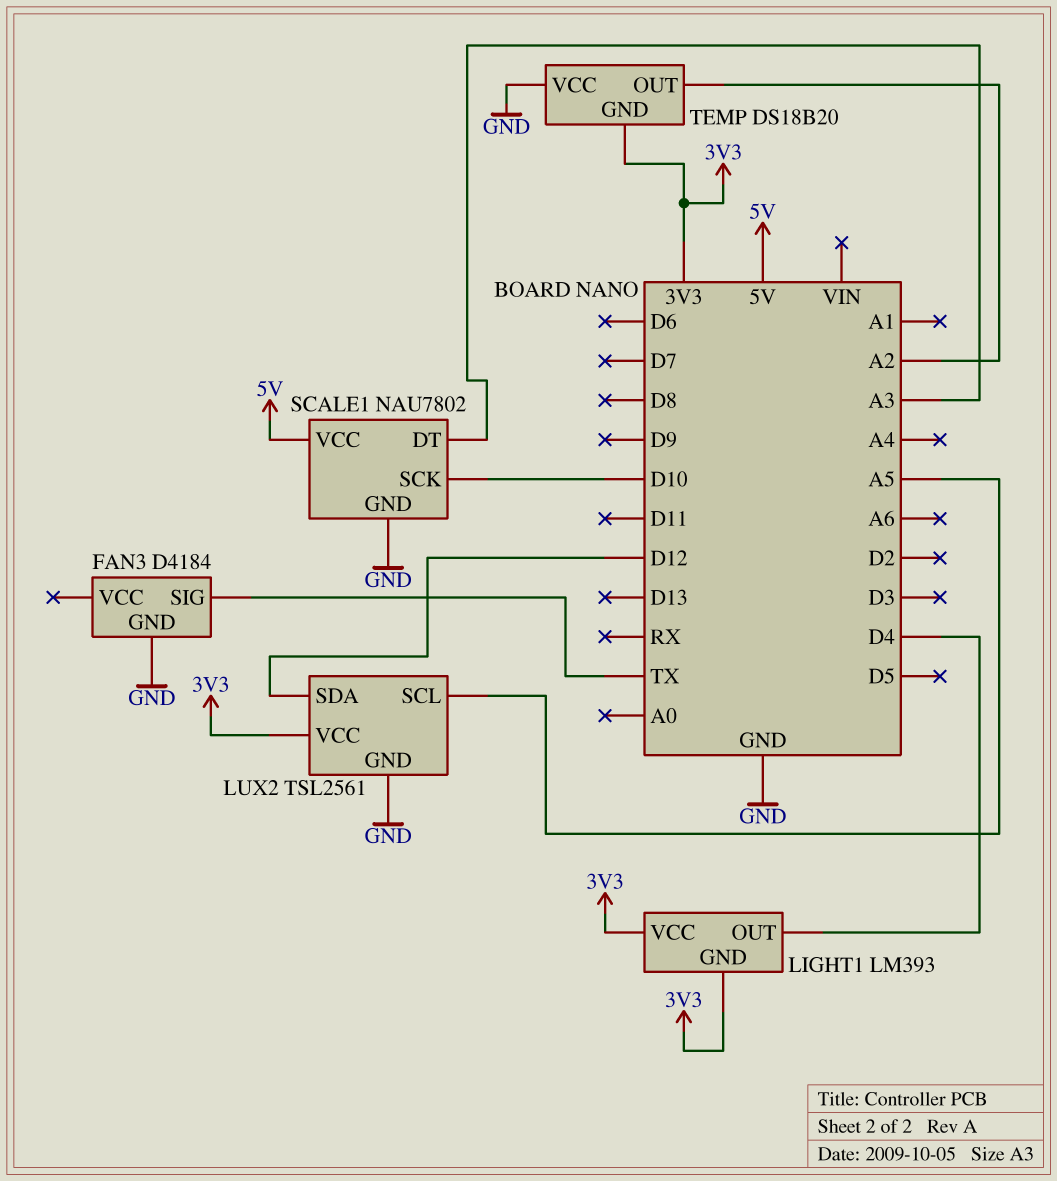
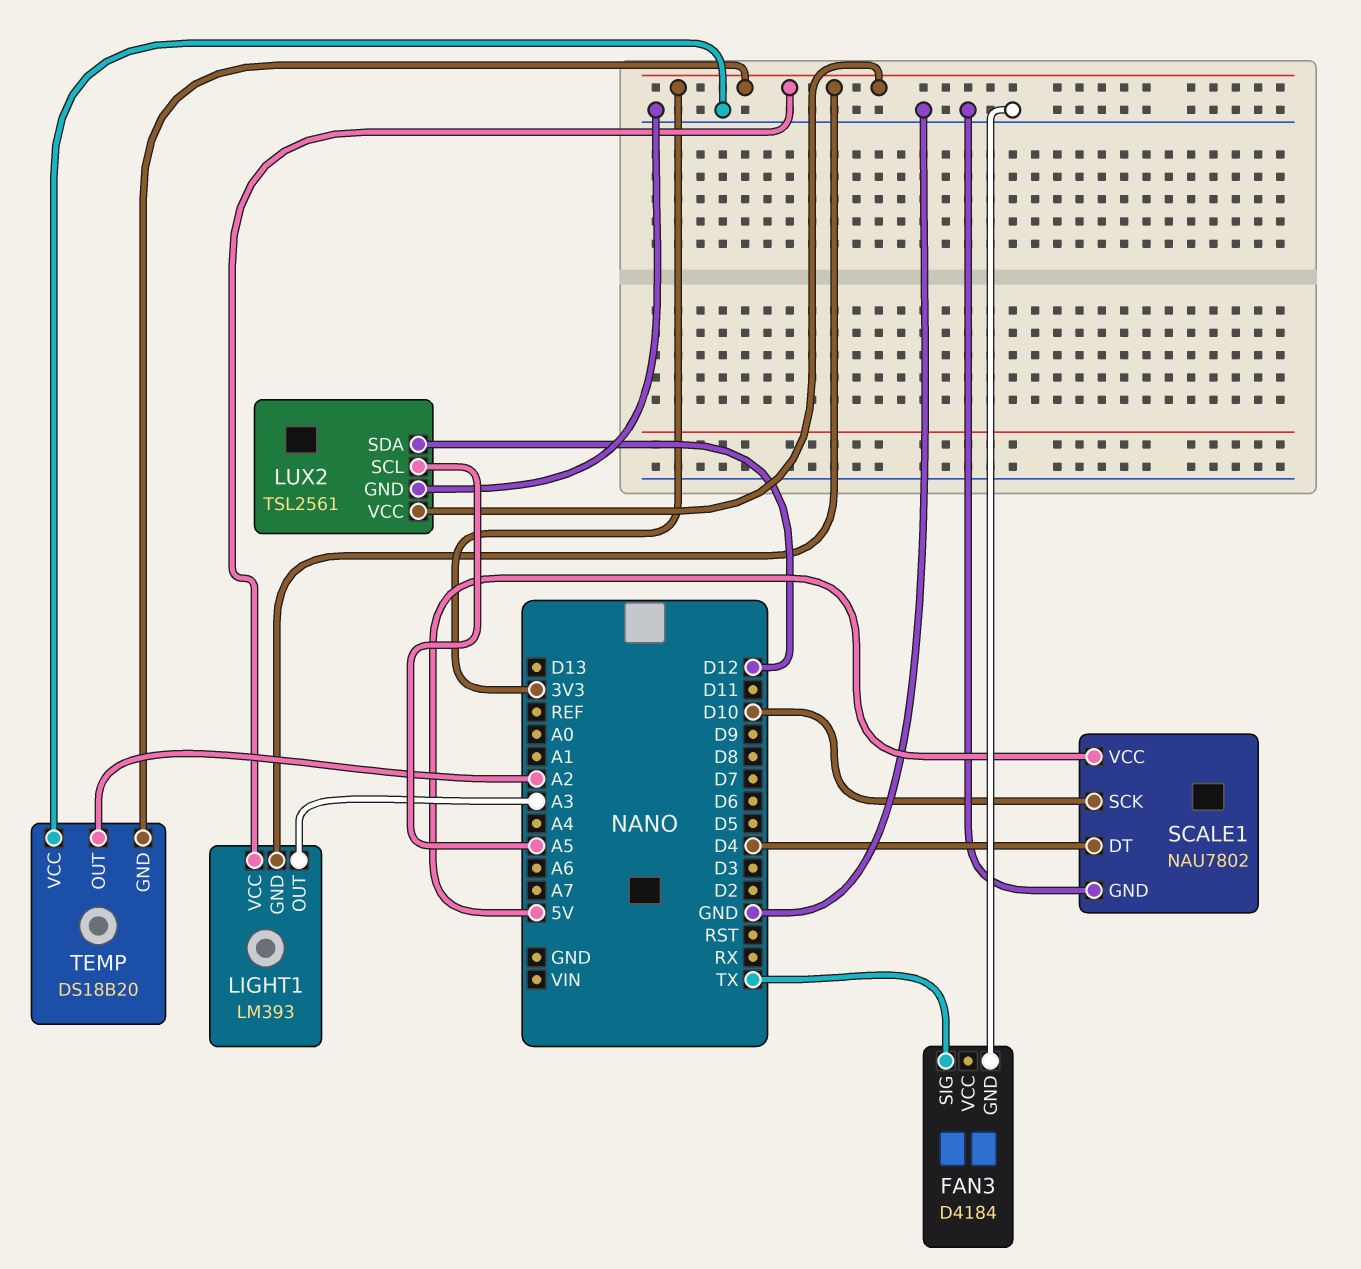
LIGHT1 pin OUT: D4 -> A3
SCALE1 pin DT: A3 -> D4

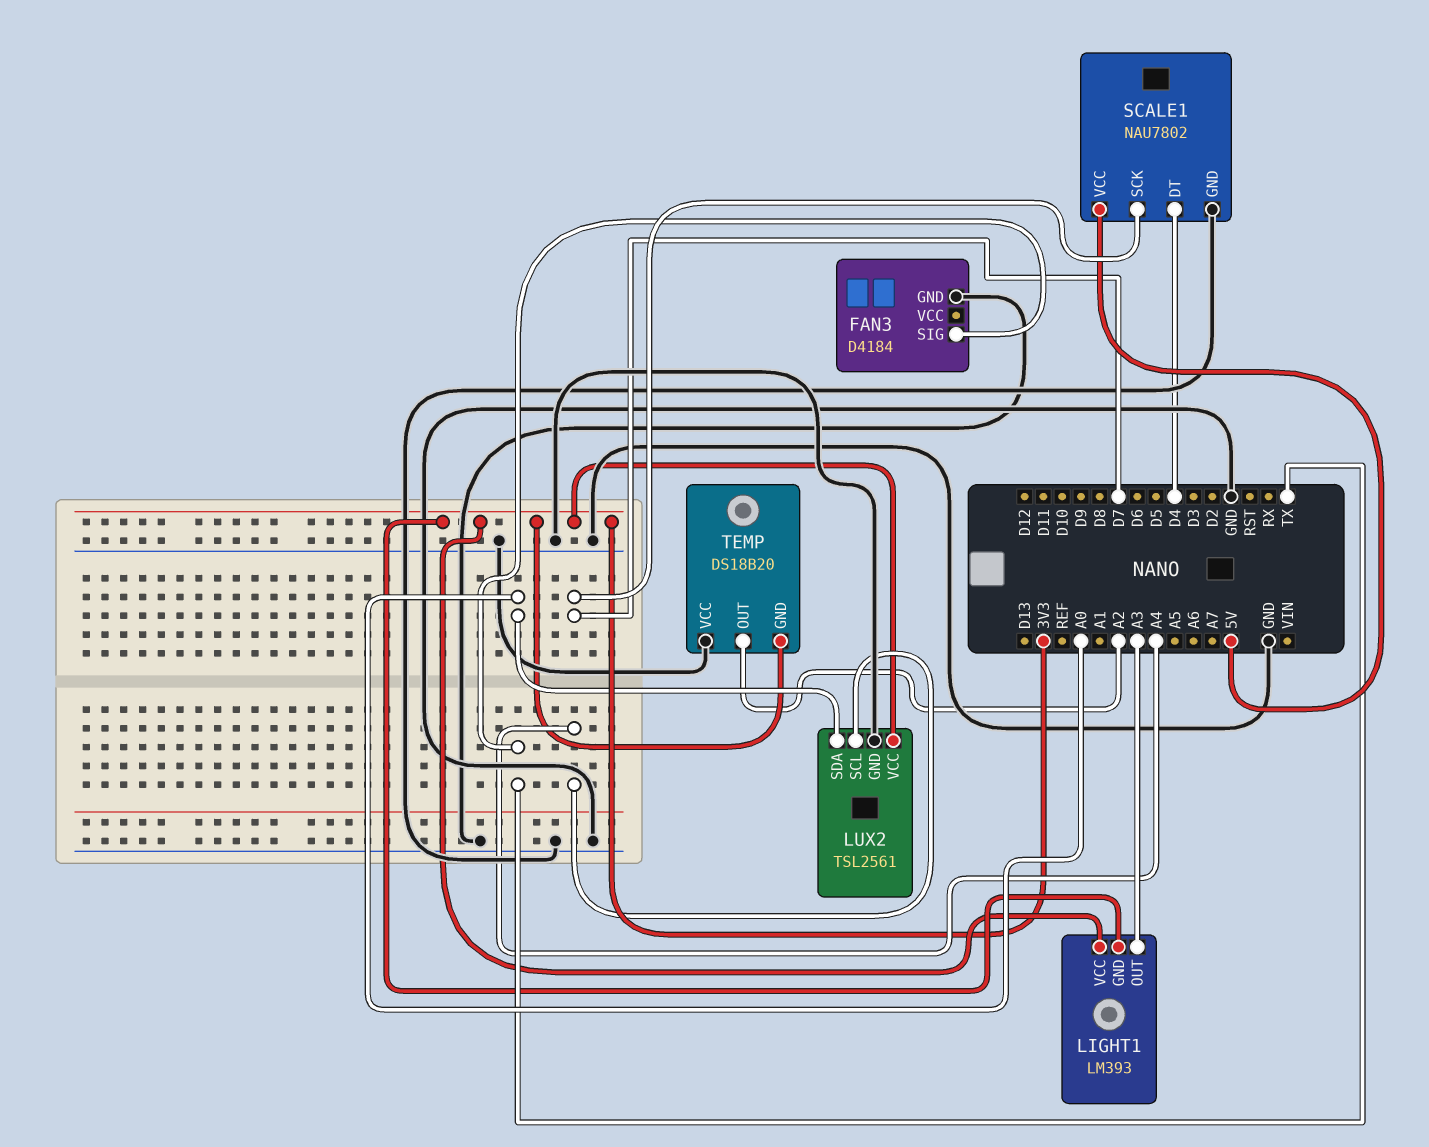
LUX2 pin SCL: A5 -> A4
LUX2 pin SDA: D12 -> A0
SCALE1 pin SCK: D10 -> D7

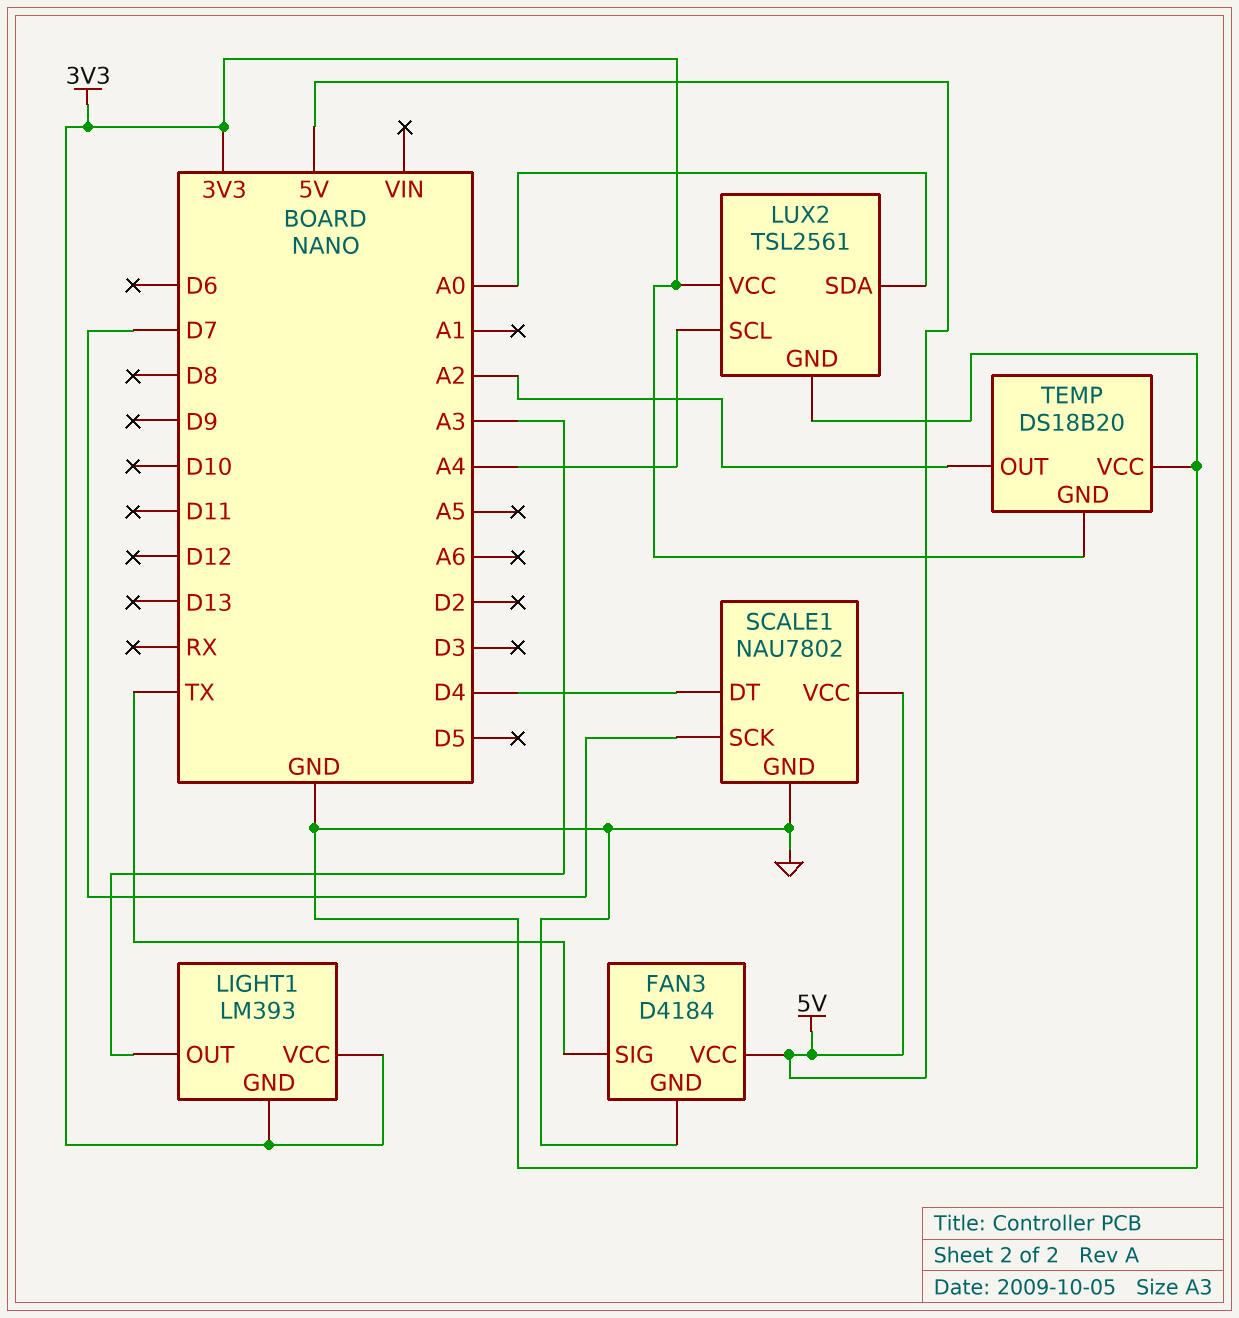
FAN3 pin VCC: none -> 5V

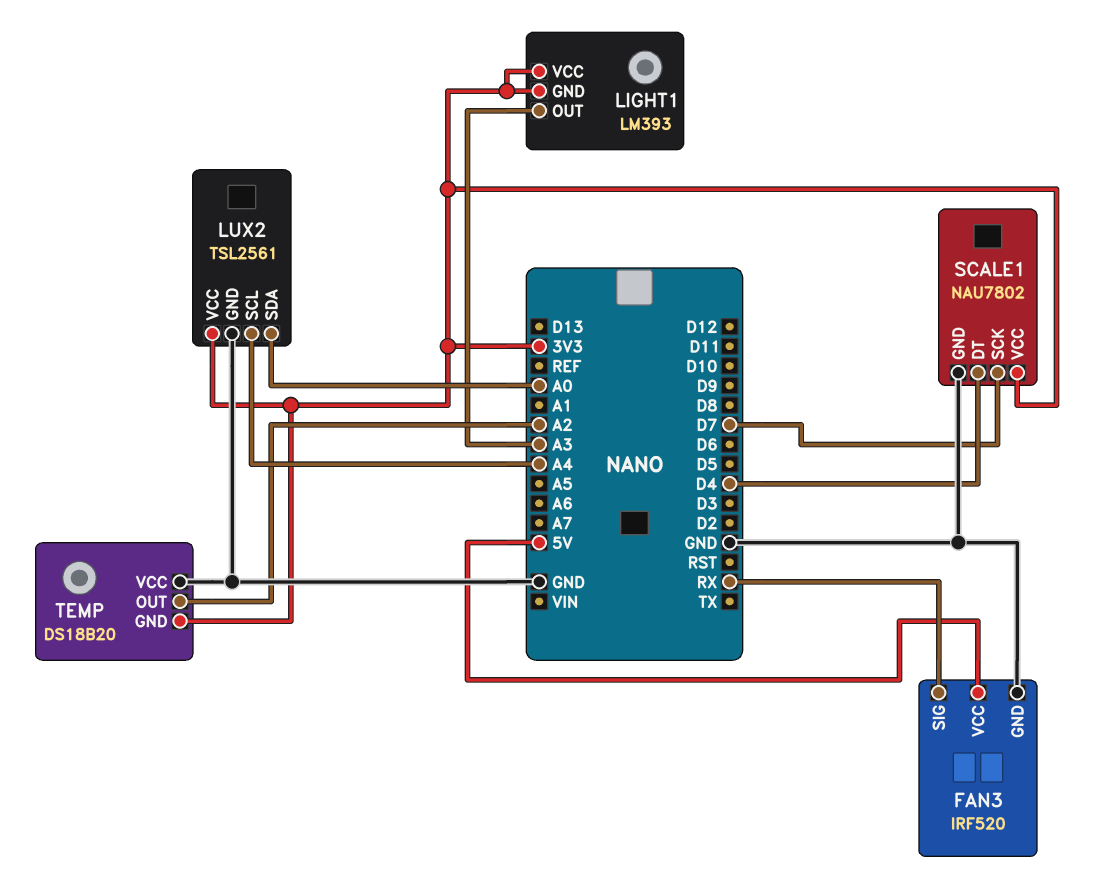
FAN3: D4184 -> IRF520
FAN3 pin SIG: TX -> RX
SCALE1 pin VCC: 5V -> 3V3

